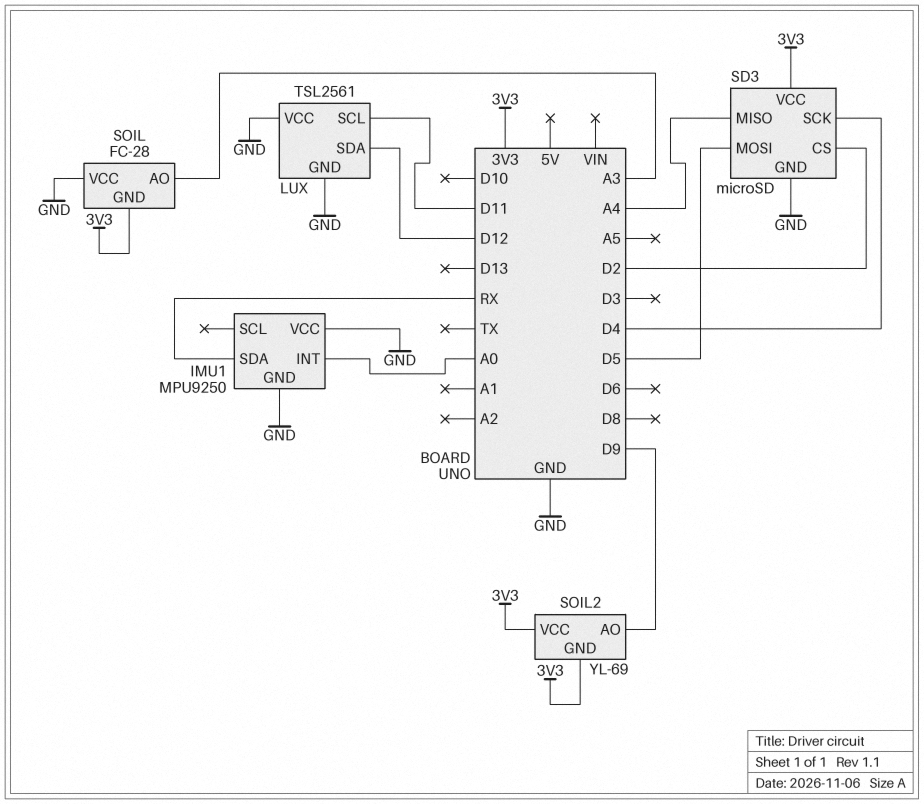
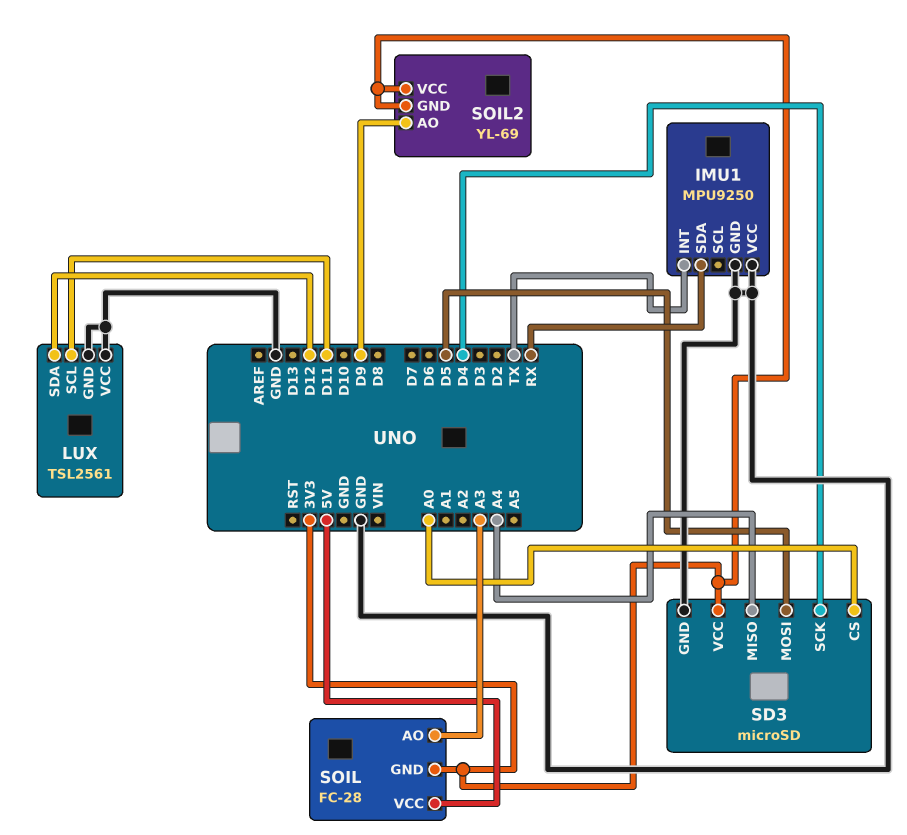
IMU1 pin INT: A0 -> TX
SD3 pin CS: D2 -> A0
SOIL pin VCC: GND -> 5V

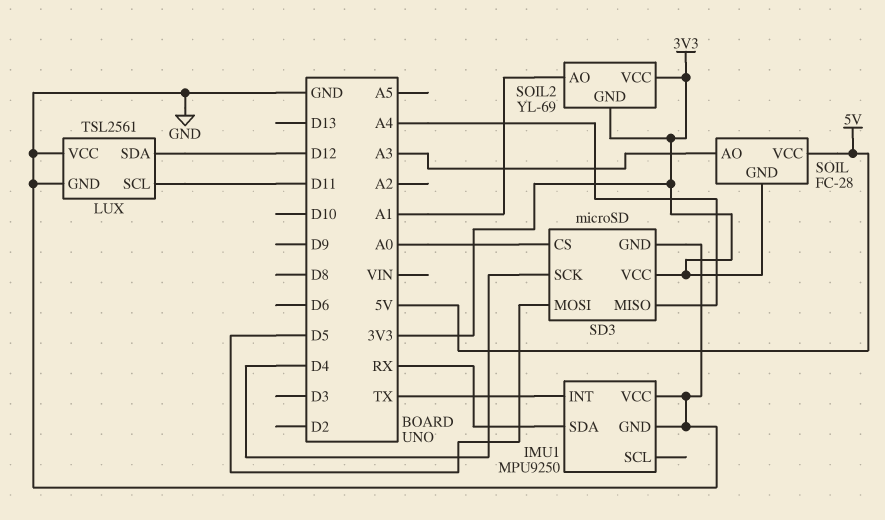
SOIL2 pin AO: D9 -> A1

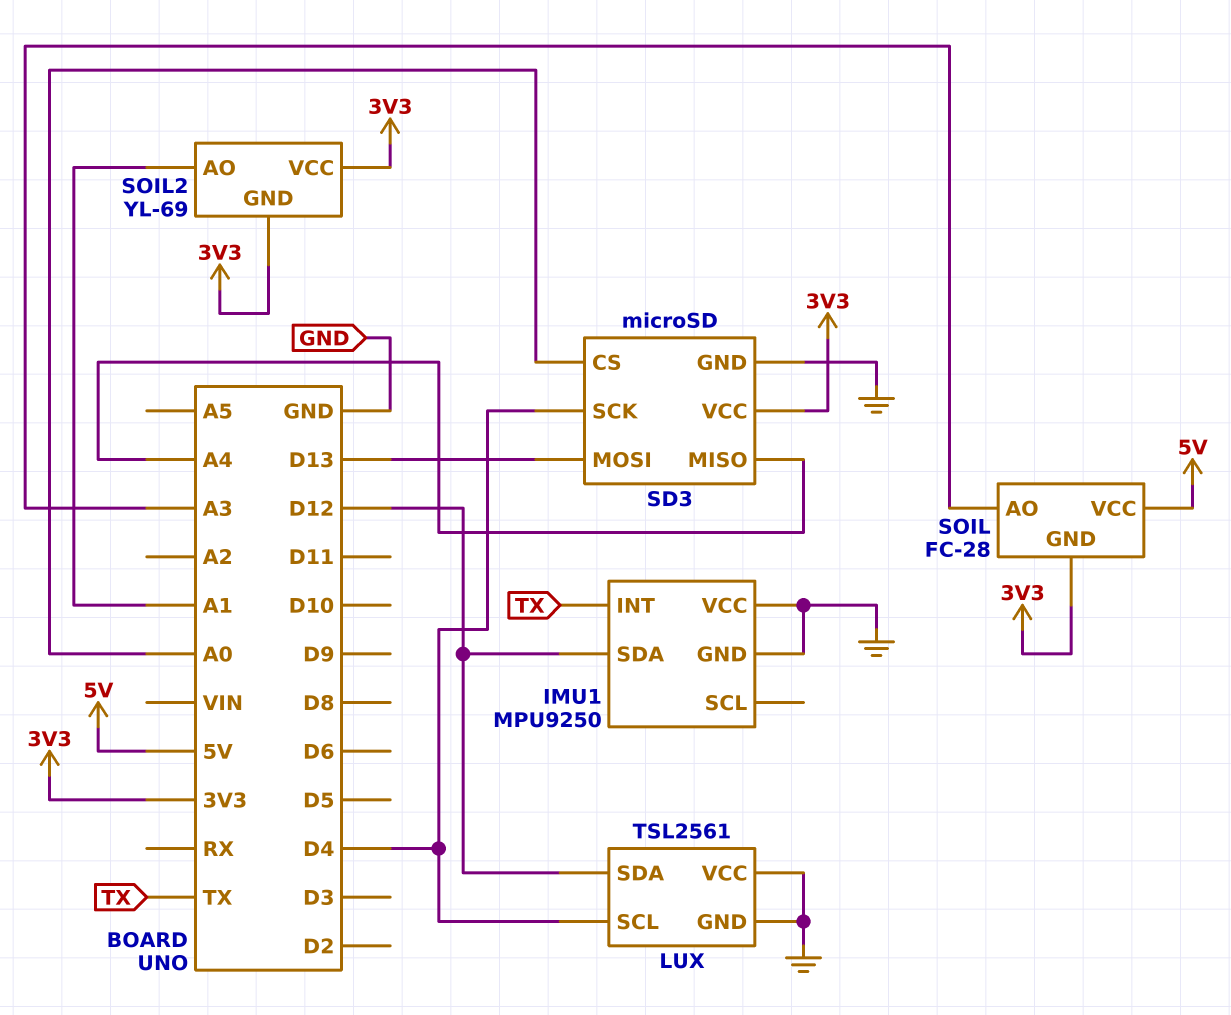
IMU1 pin SDA: RX -> D12
LUX pin SCL: D11 -> D4
SD3 pin MOSI: D5 -> D13

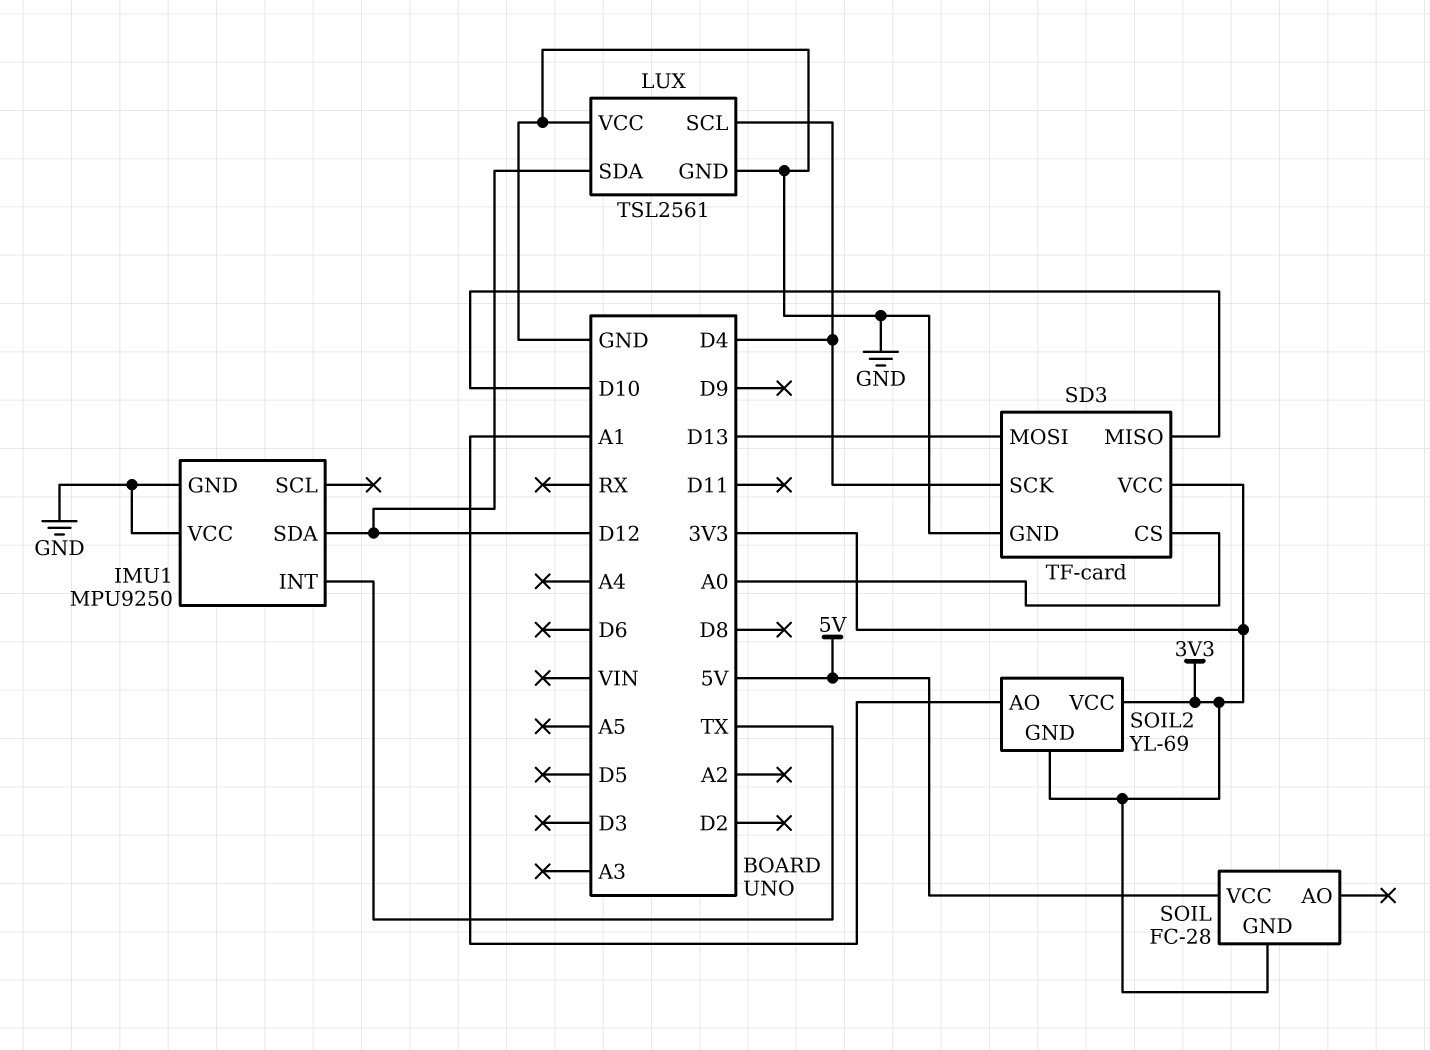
SD3: microSD -> TF-card
SD3 pin MISO: A4 -> D10
SOIL pin AO: A3 -> none

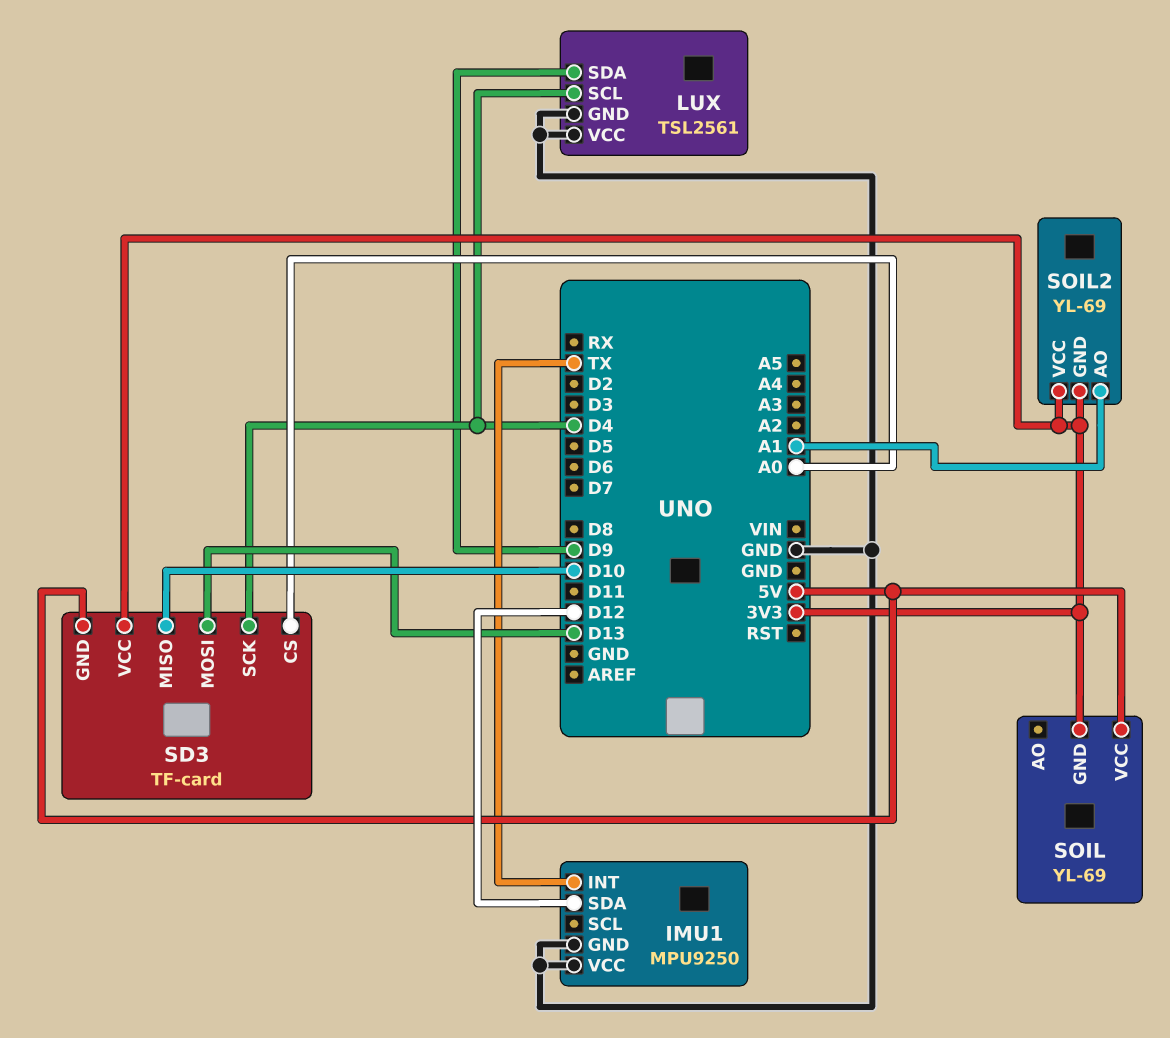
LUX pin SDA: D12 -> D9
SD3 pin GND: GND -> 5V
SOIL: FC-28 -> YL-69

